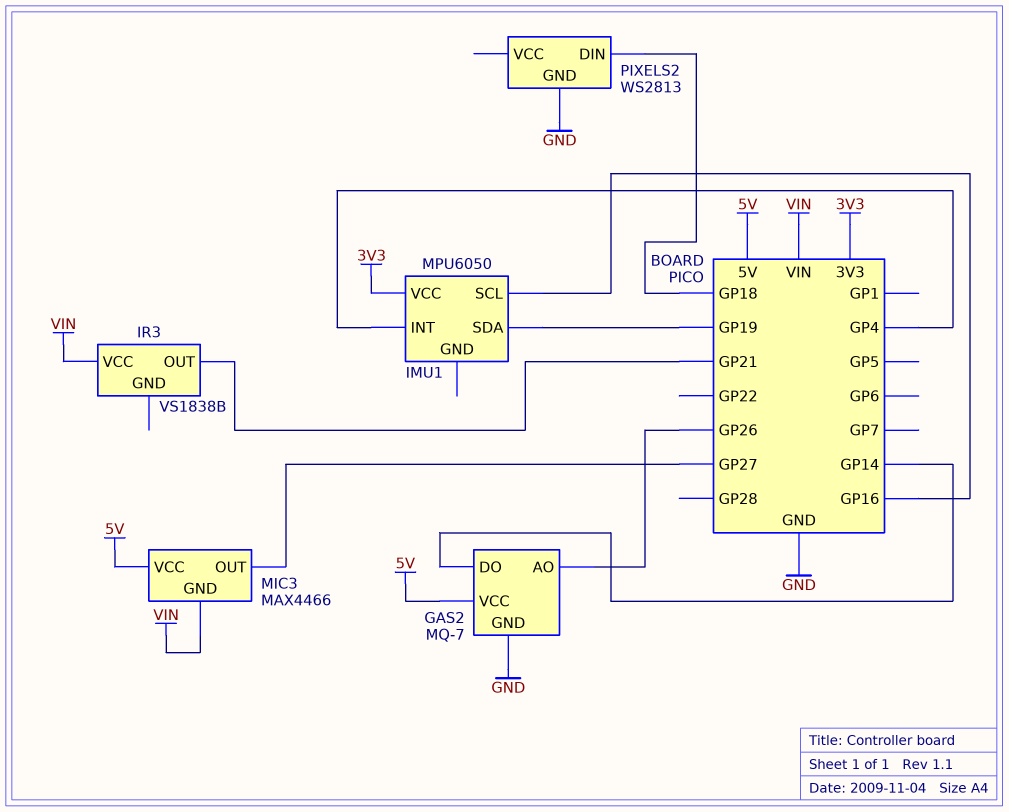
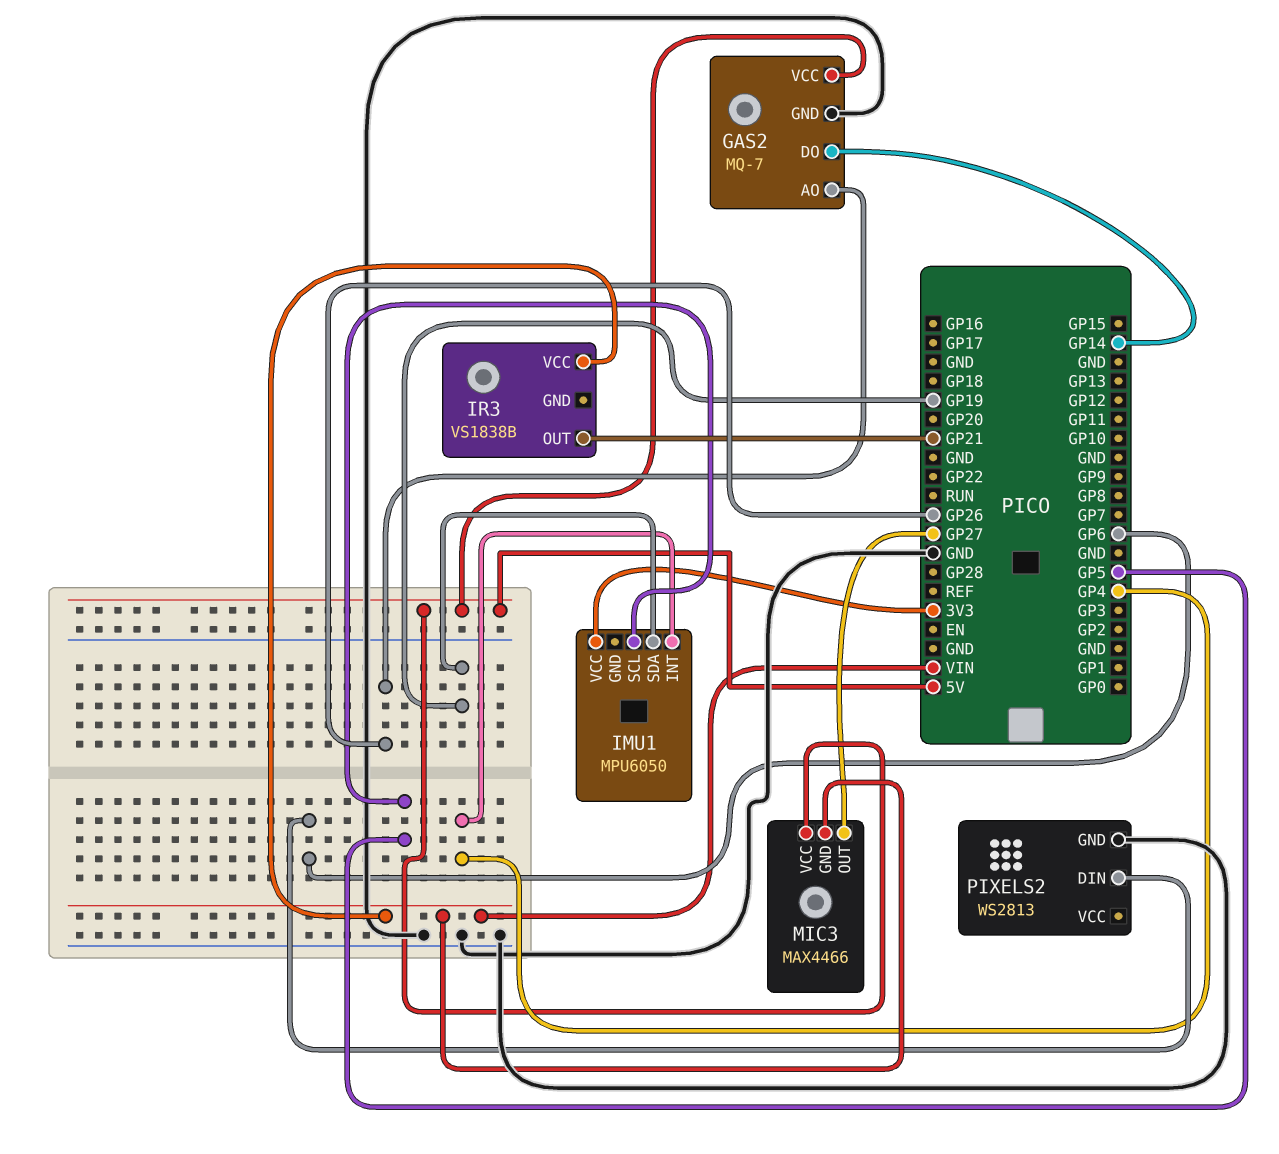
IMU1 pin SCL: GP16 -> GP5
PIXELS2 pin DIN: GP18 -> GP6

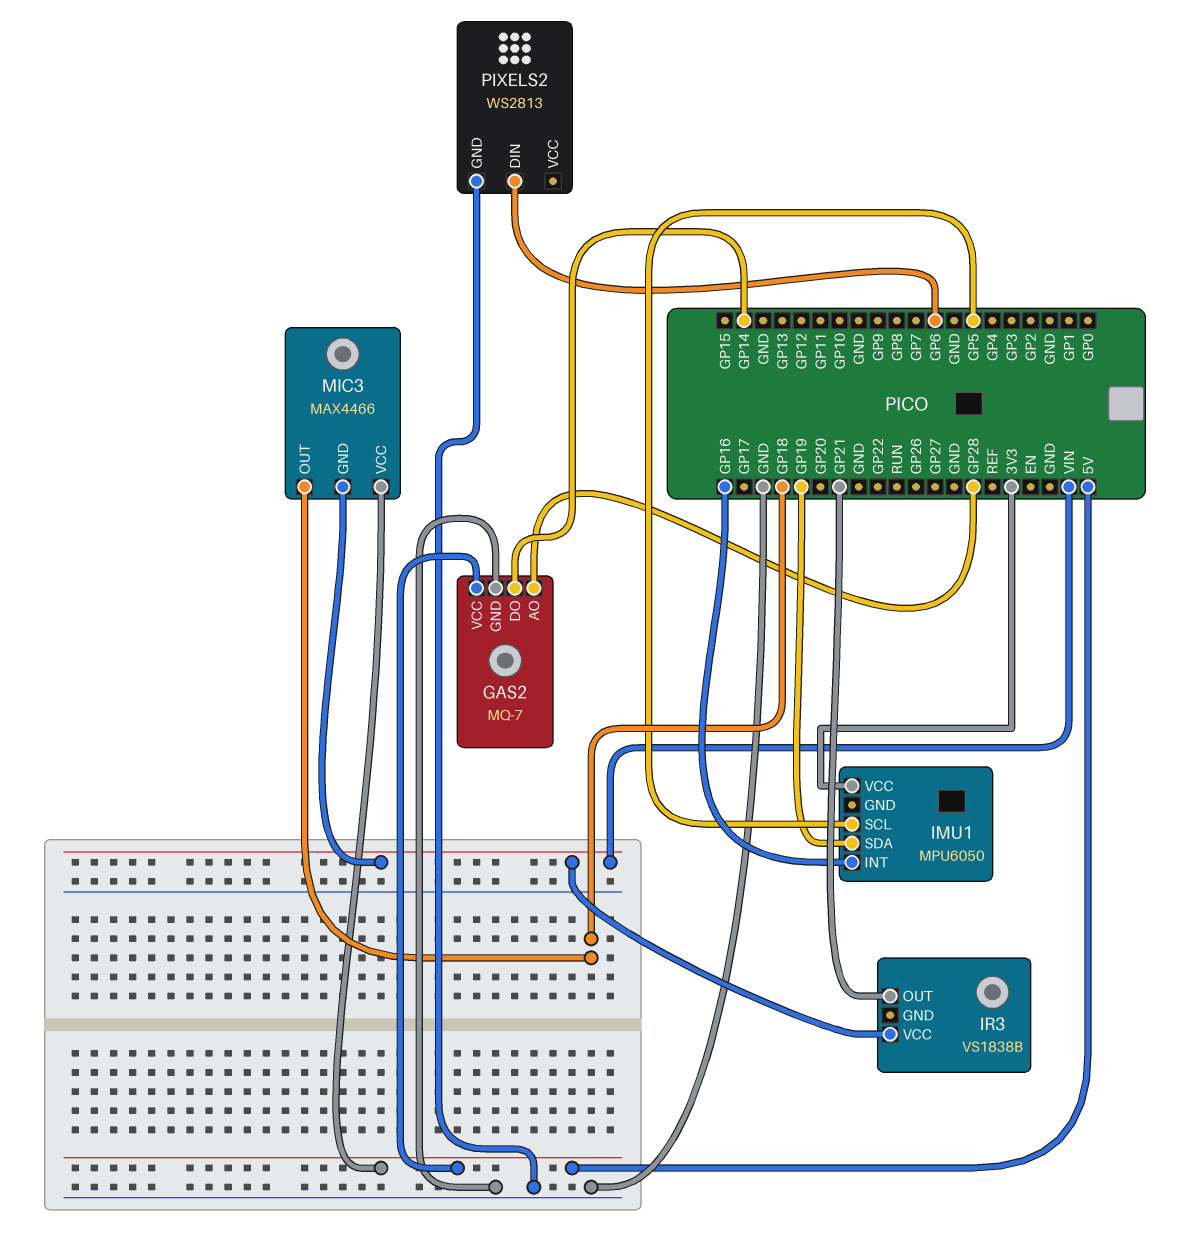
GAS2 pin AO: GP26 -> GP28
IMU1 pin INT: GP4 -> GP16
MIC3 pin OUT: GP27 -> GP18

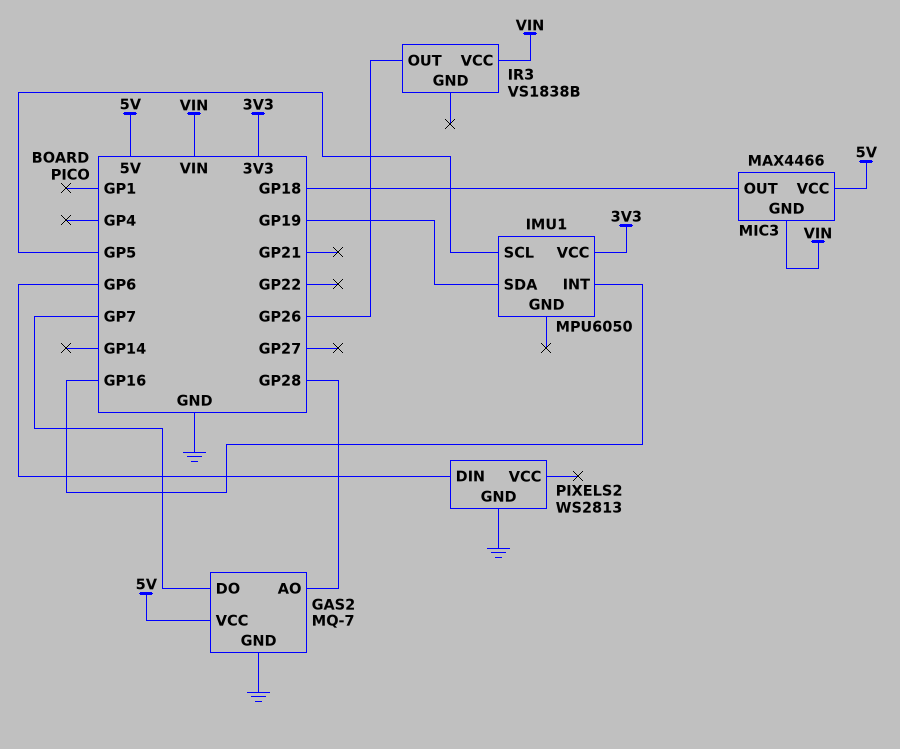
GAS2 pin DO: GP14 -> GP7
IR3 pin OUT: GP21 -> GP26

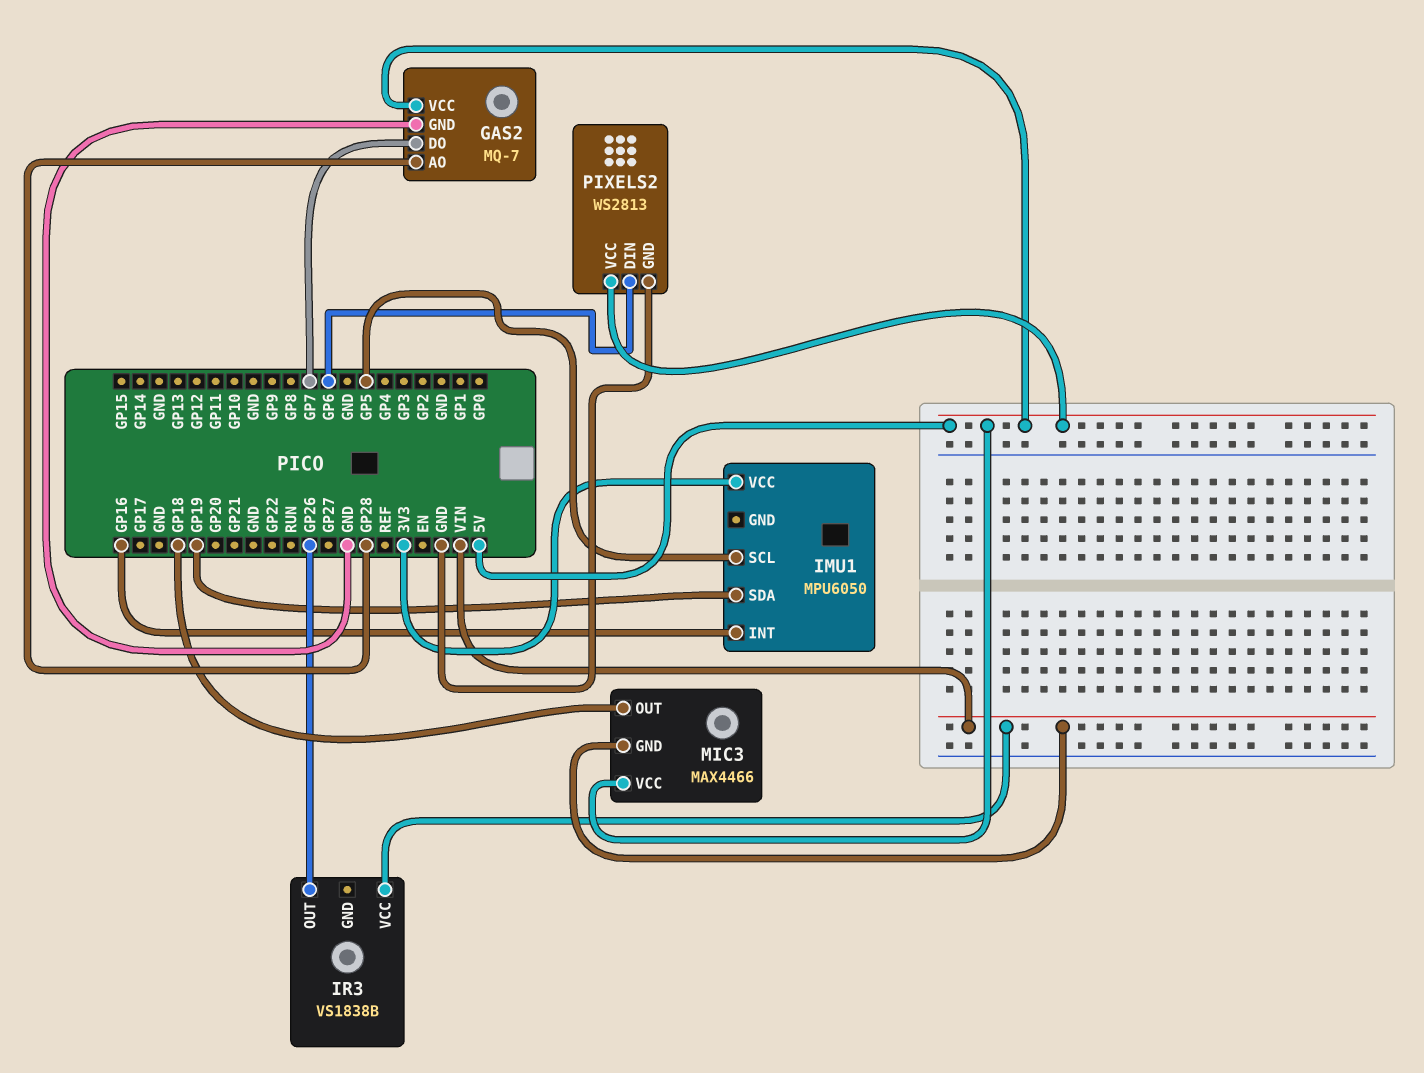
PIXELS2 pin VCC: none -> 5V

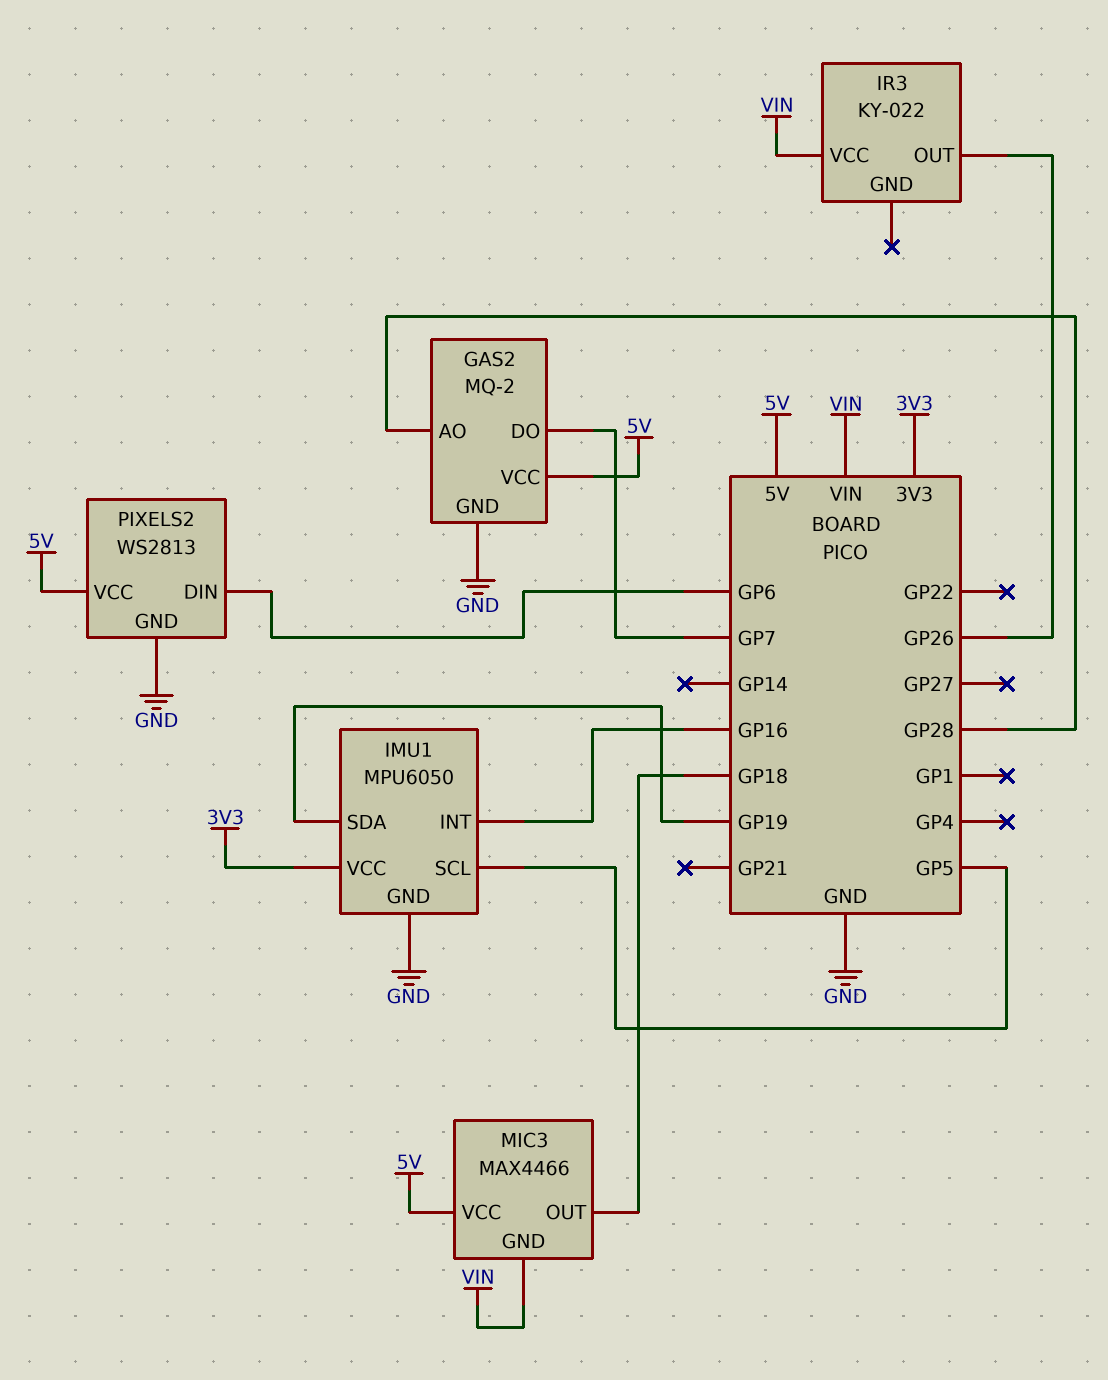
GAS2: MQ-7 -> MQ-2
IMU1 pin GND: none -> GND
IR3: VS1838B -> KY-022

